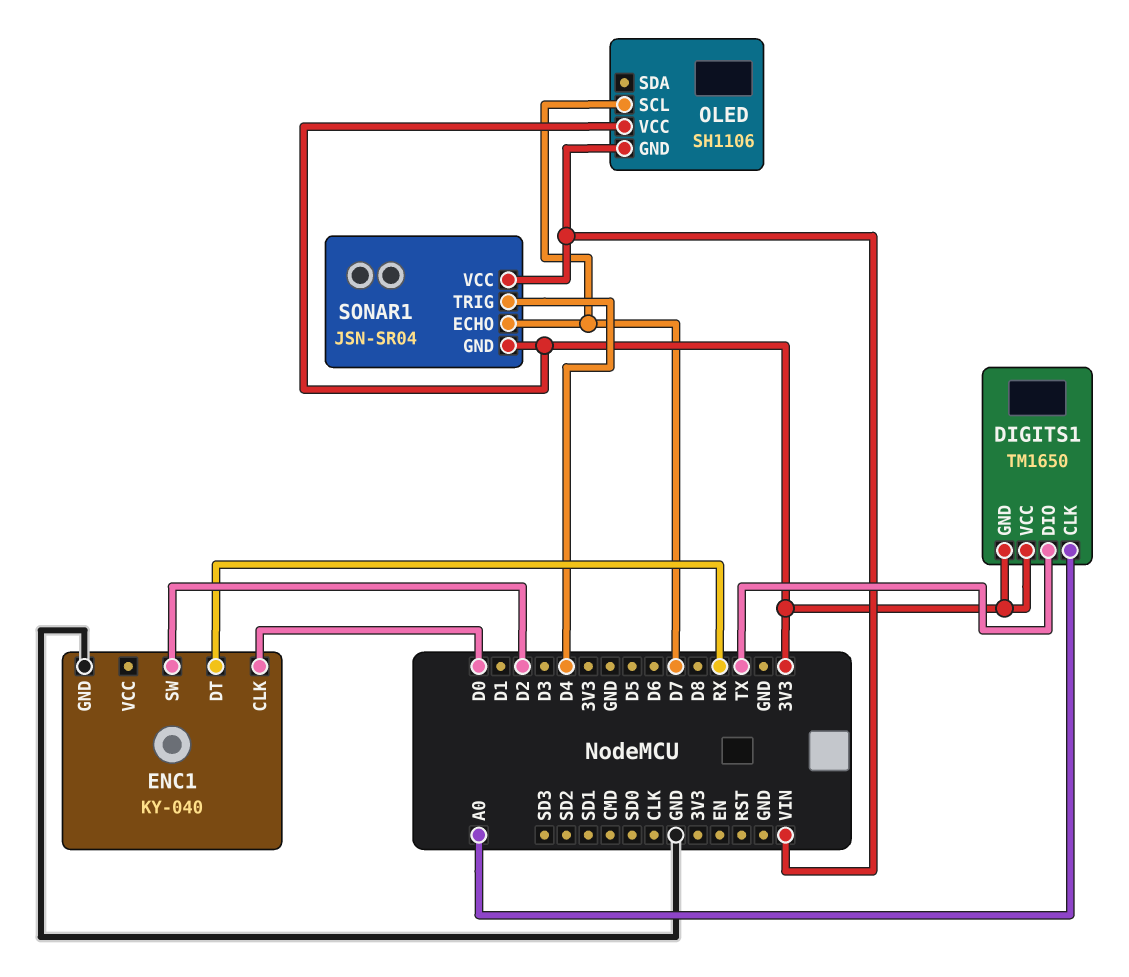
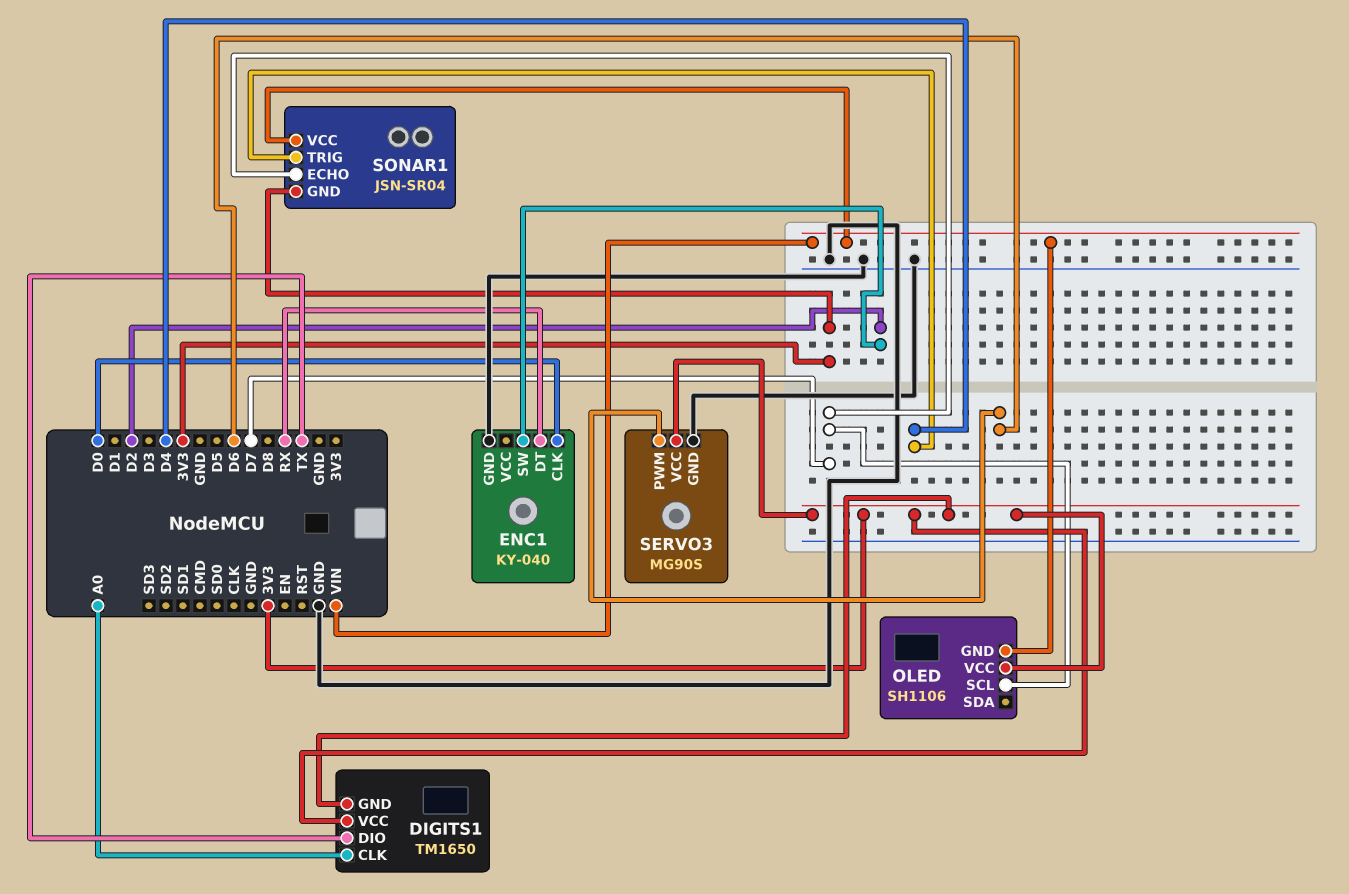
SERVO3: none -> MG90S
SERVO3 pin GND: none -> GND
SERVO3 pin PWM: none -> D6
SERVO3 pin VCC: none -> 3V3

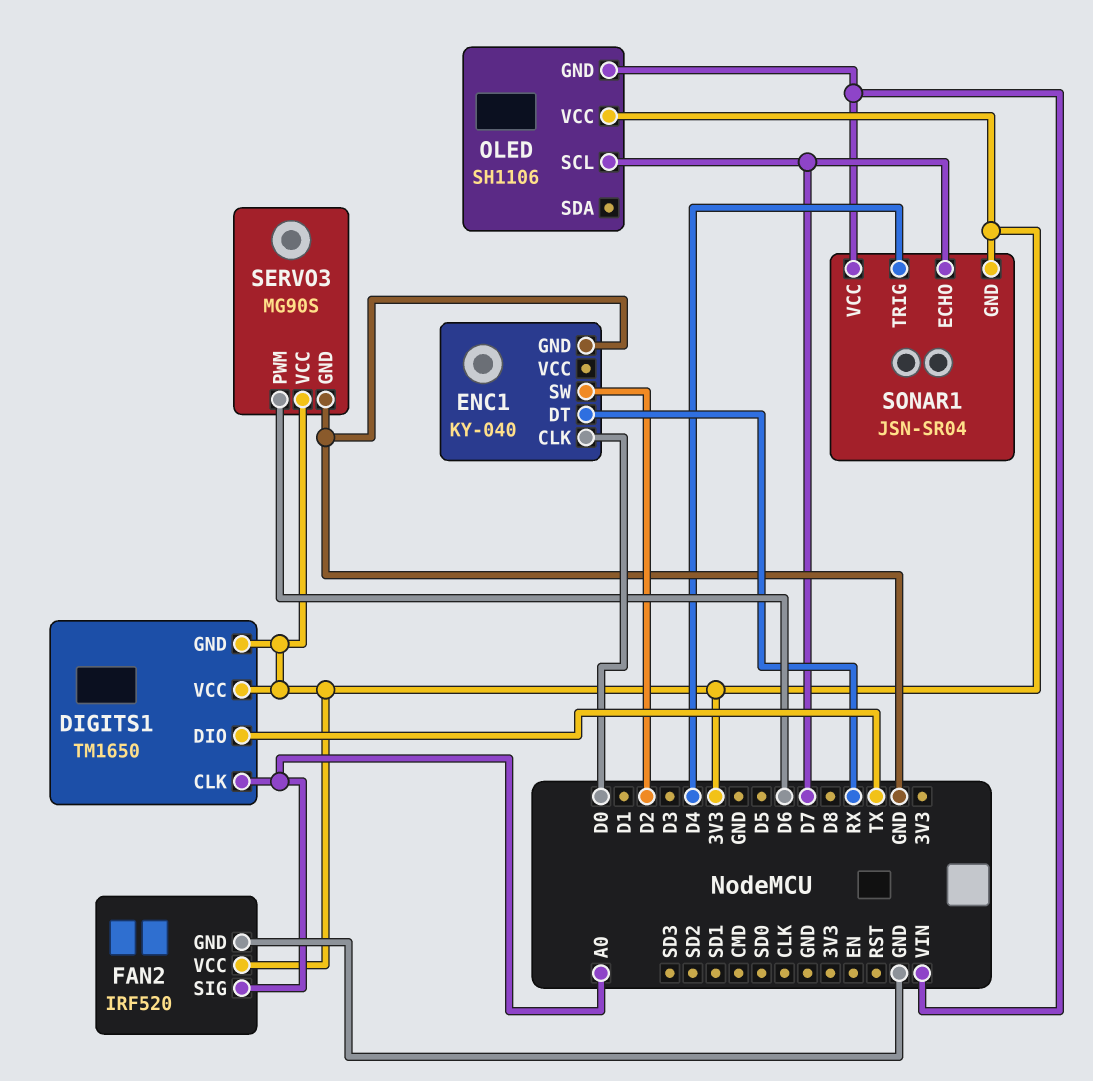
FAN2: none -> IRF520
FAN2 pin GND: none -> GND
FAN2 pin SIG: none -> A0
FAN2 pin VCC: none -> 3V3

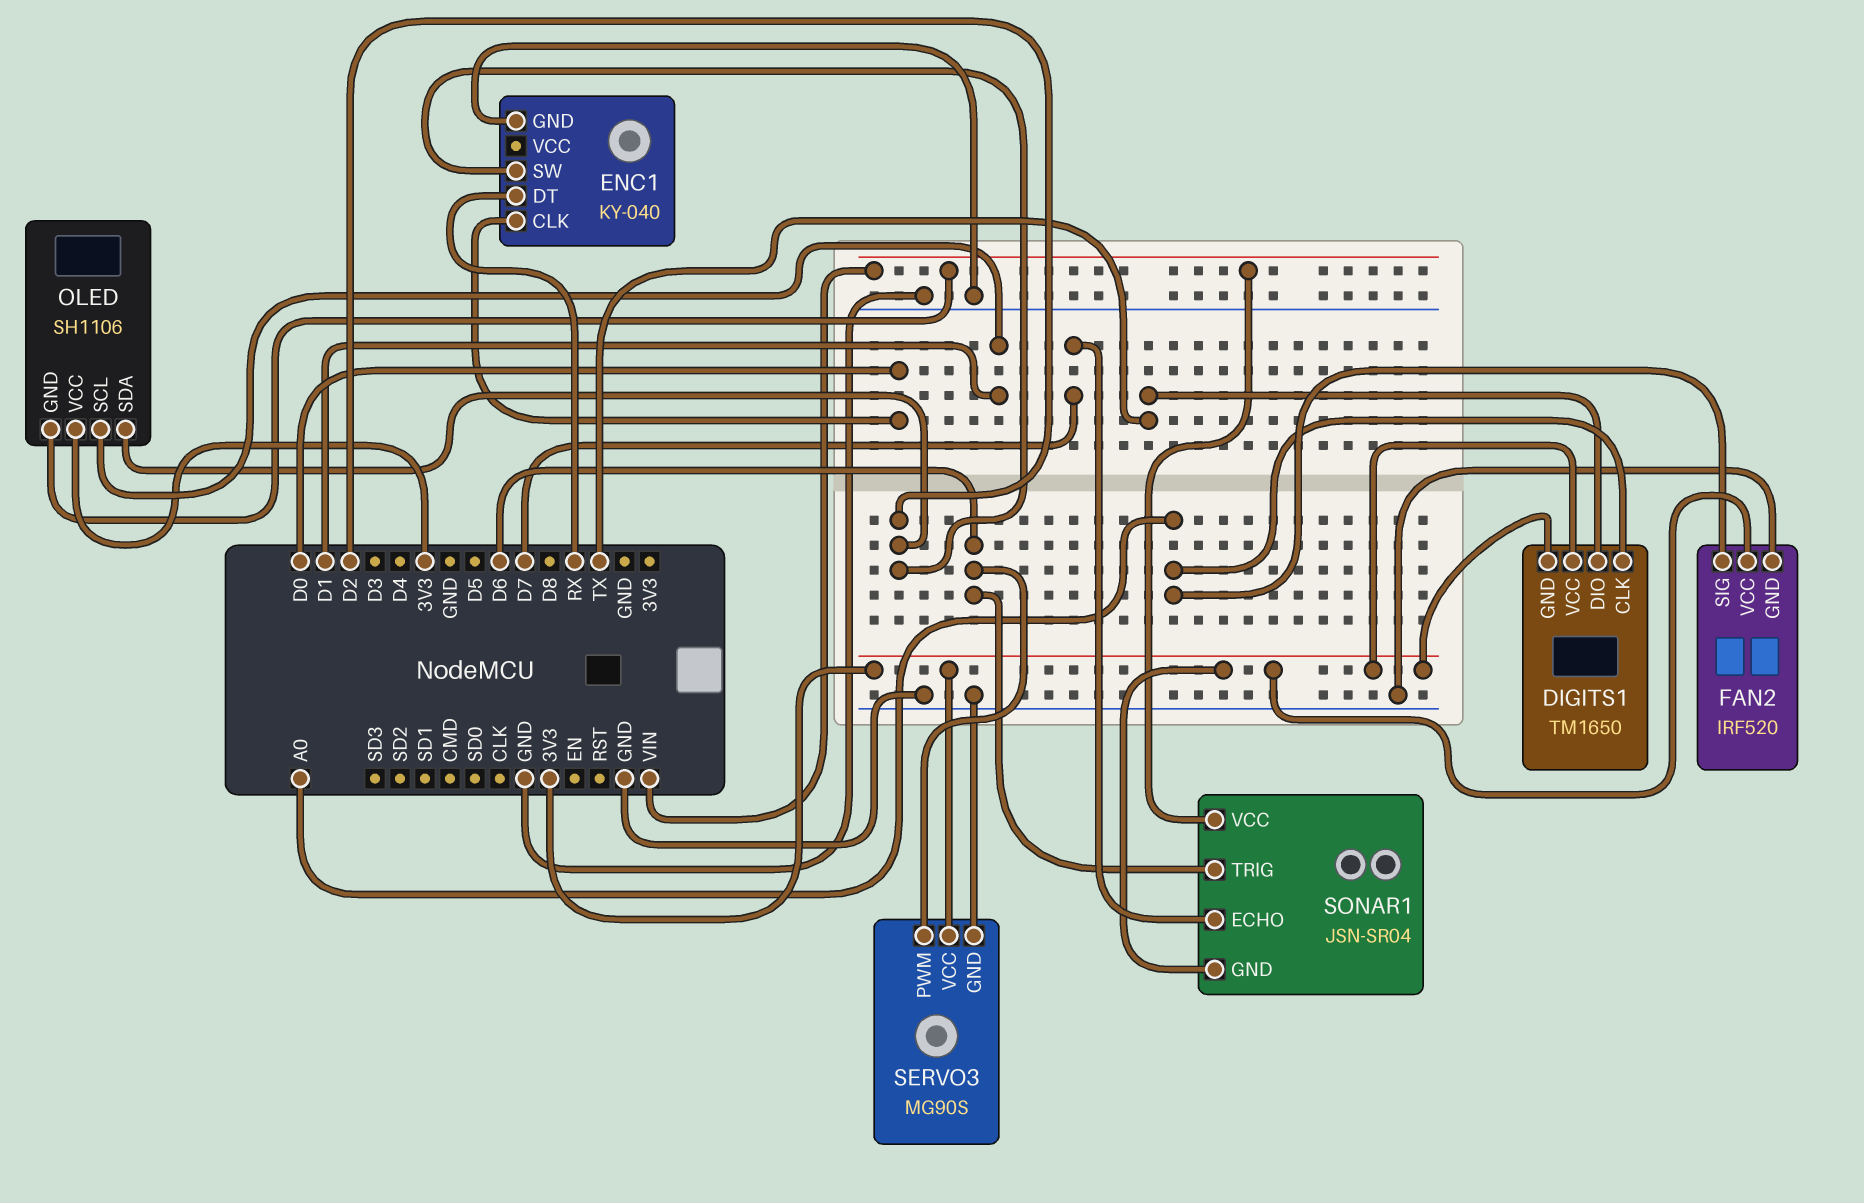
OLED pin SCL: D7 -> D1
OLED pin SDA: none -> D2
SONAR1 pin TRIG: D4 -> D6

